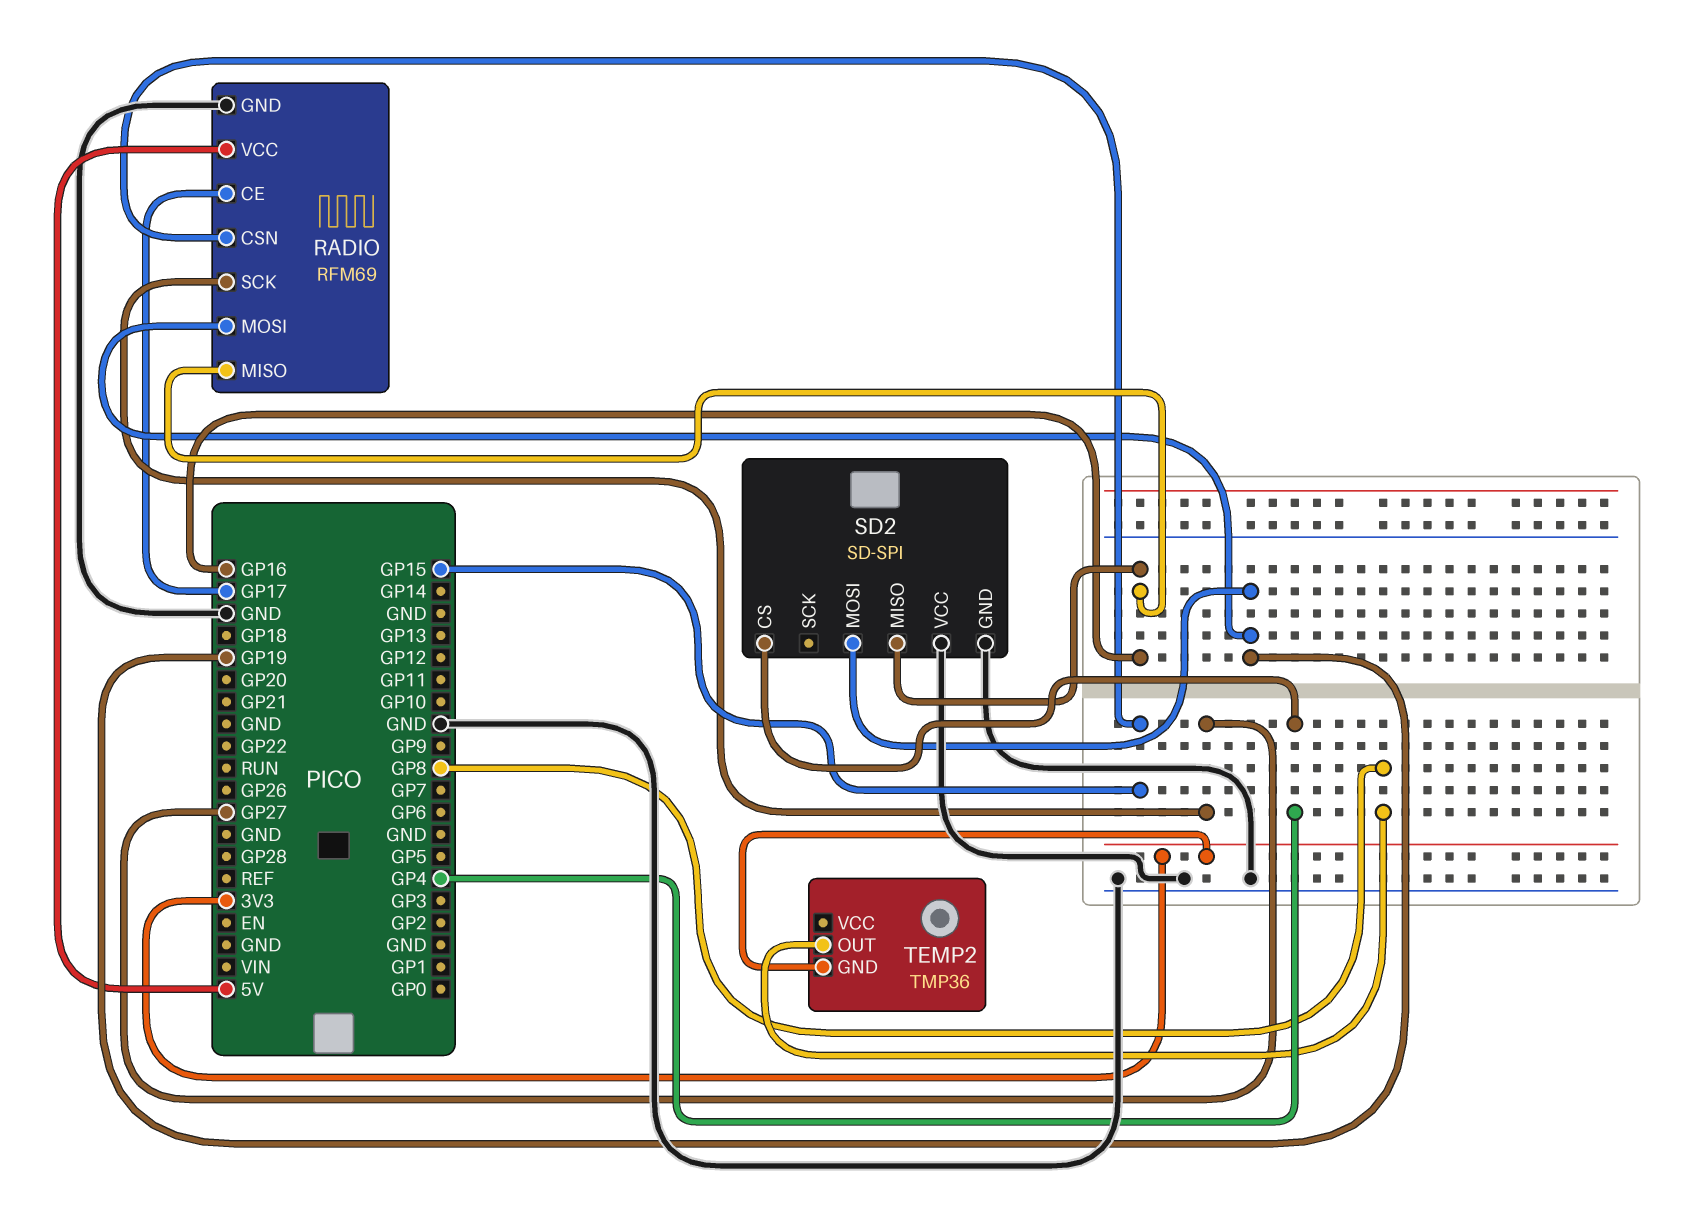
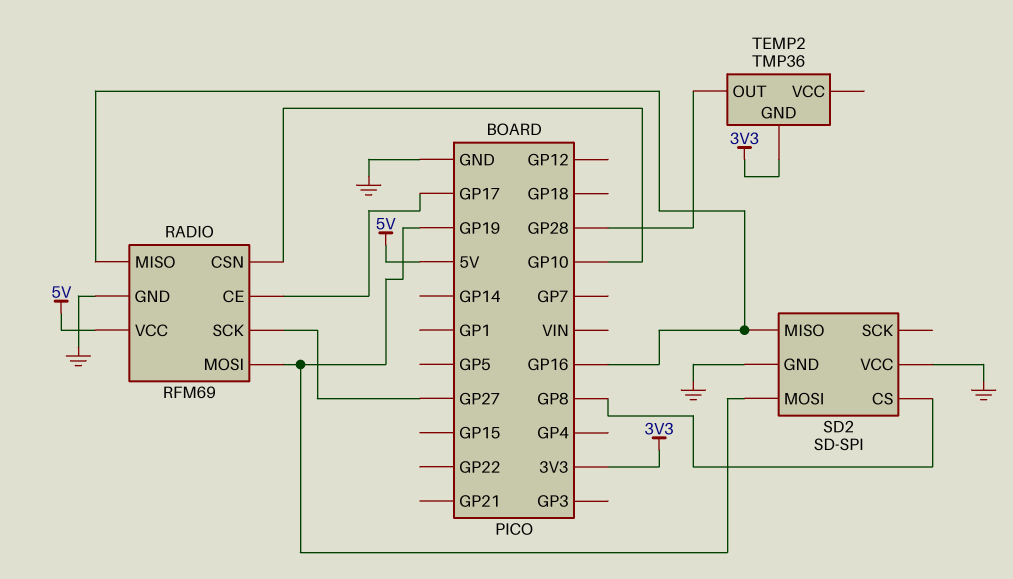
RADIO pin CSN: GP15 -> GP10
SD2 pin CS: GP4 -> GP8
TEMP2 pin OUT: GP8 -> GP28

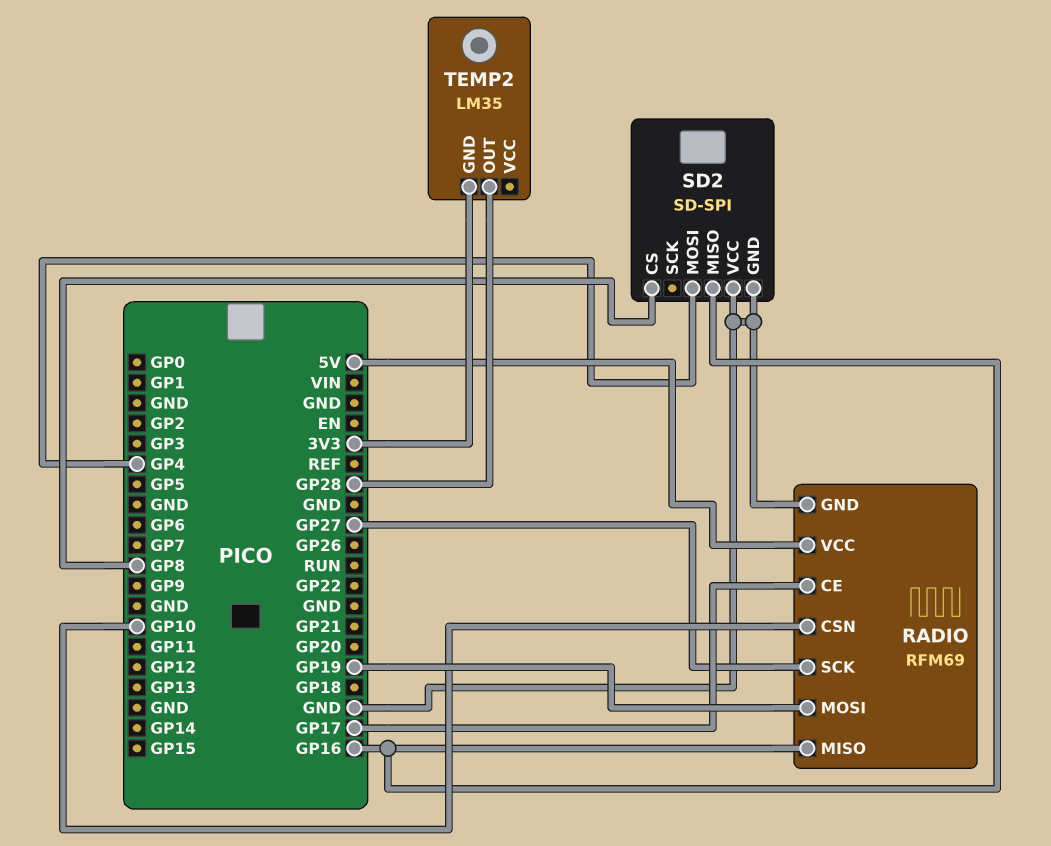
SD2 pin MOSI: GP19 -> GP4
TEMP2: TMP36 -> LM35

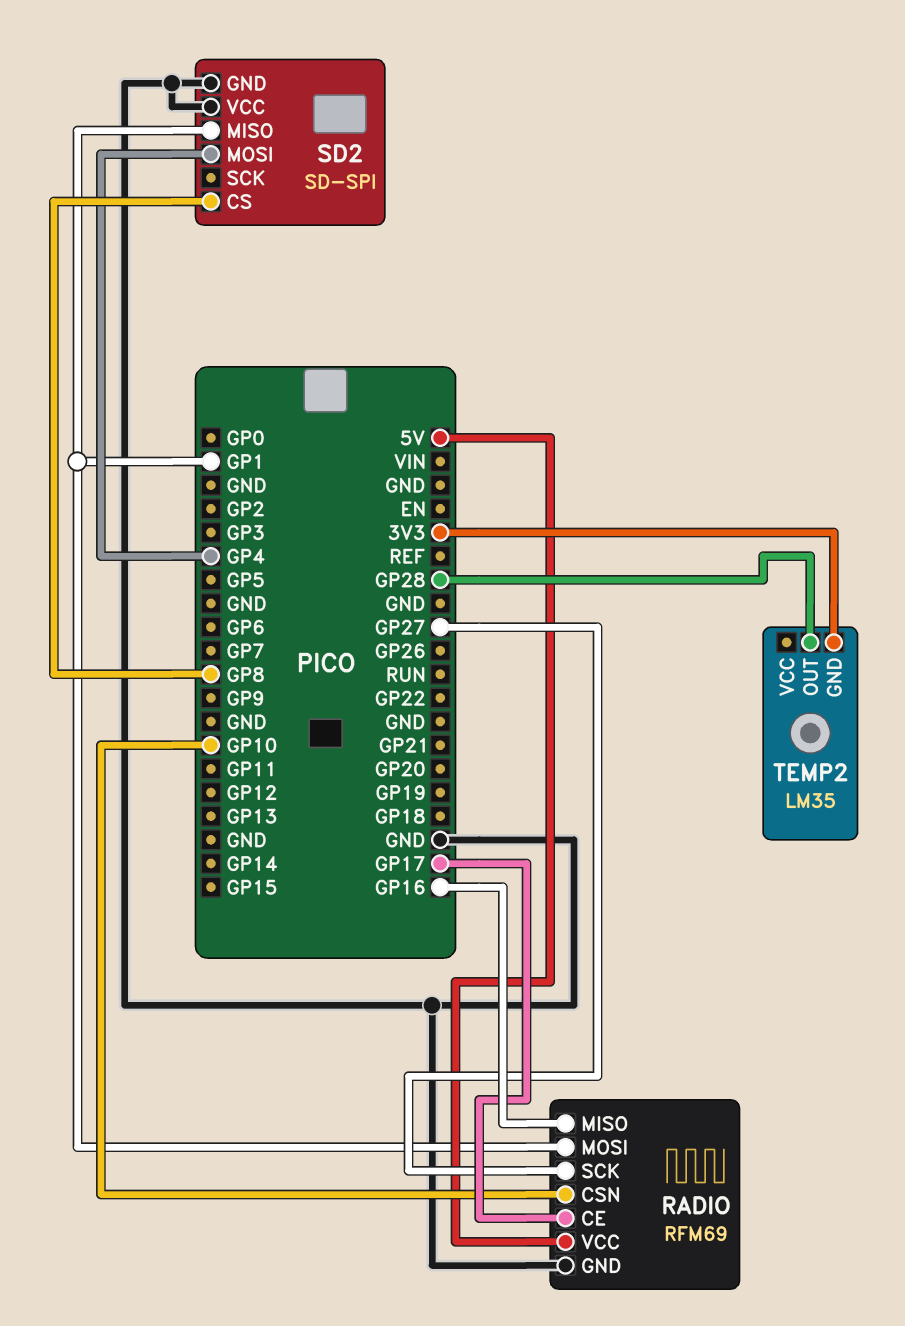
RADIO pin MOSI: GP19 -> GP1
SD2 pin MISO: GP16 -> GP1

